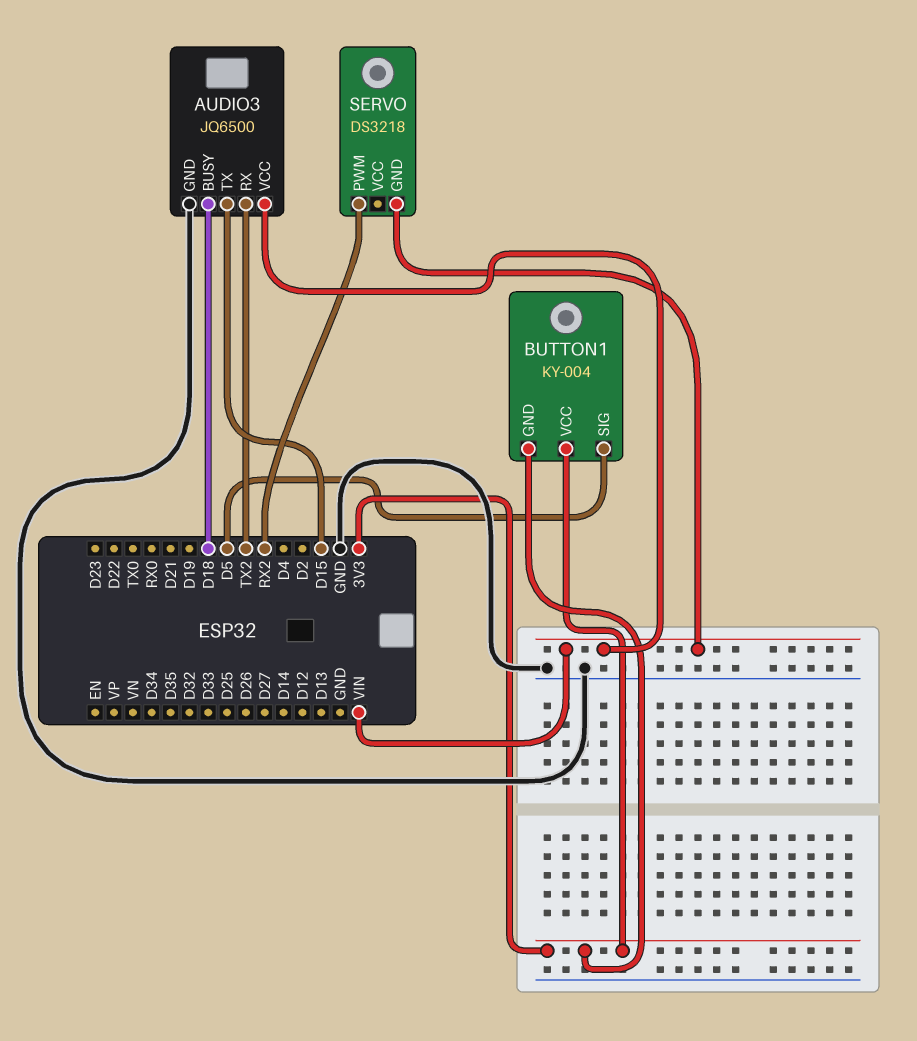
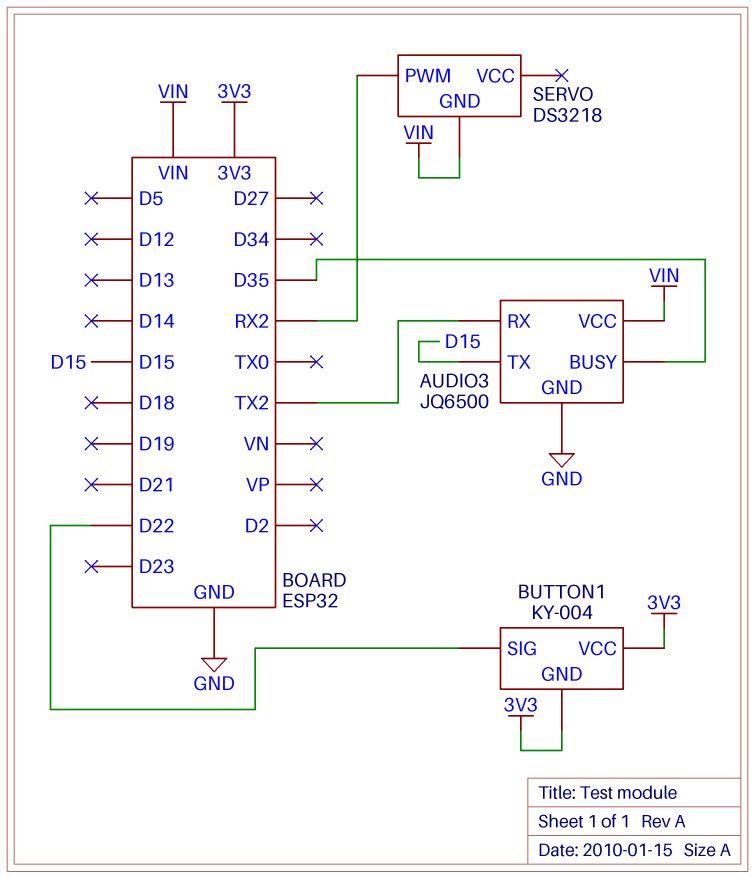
AUDIO3 pin BUSY: D18 -> D35
BUTTON1 pin SIG: D5 -> D22

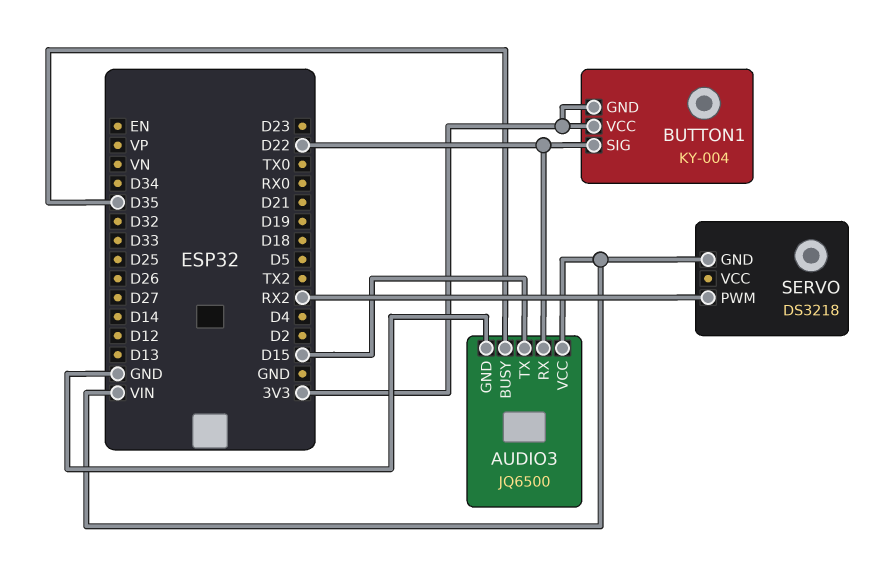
AUDIO3 pin RX: TX2 -> D22

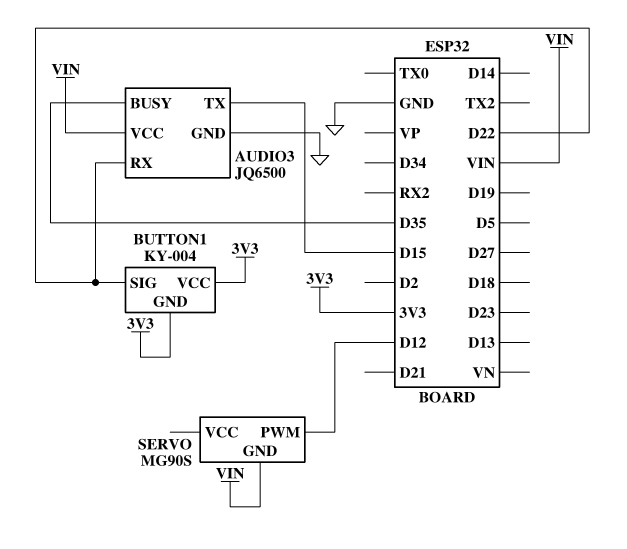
SERVO: DS3218 -> MG90S
SERVO pin PWM: RX2 -> D12

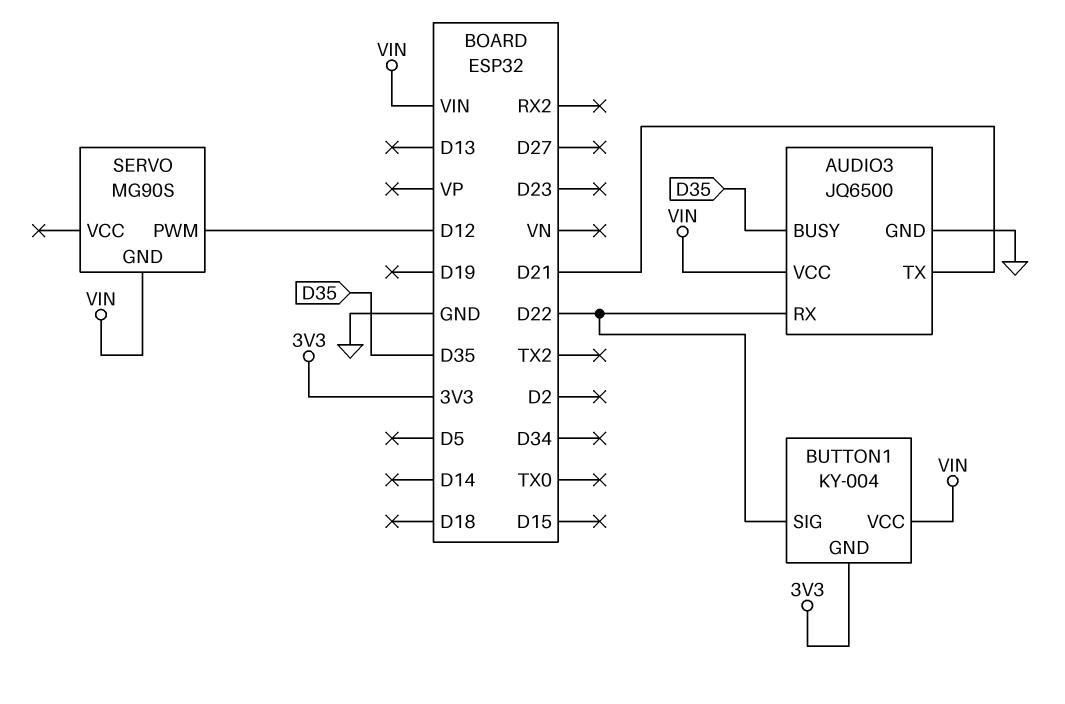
AUDIO3 pin TX: D15 -> D21
BUTTON1 pin VCC: 3V3 -> VIN

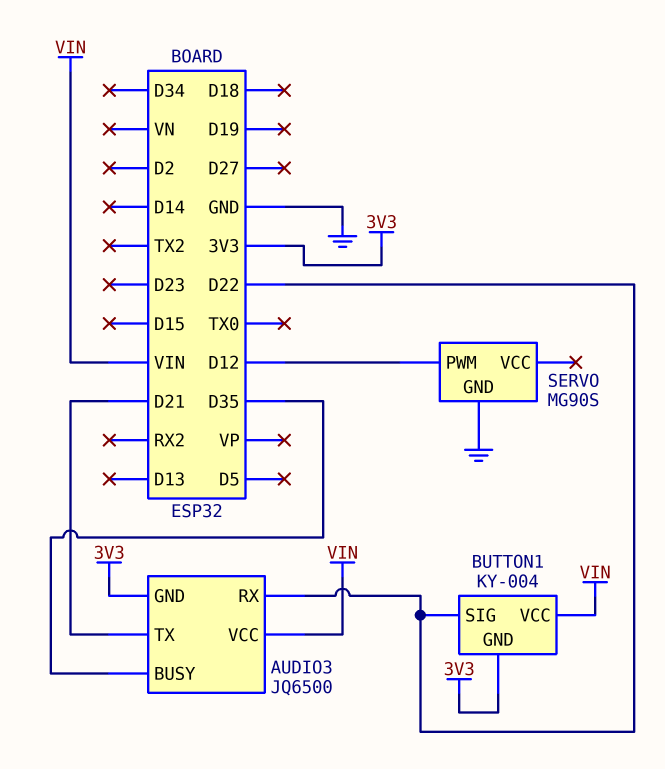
AUDIO3 pin GND: GND -> 3V3
SERVO pin GND: VIN -> GND

